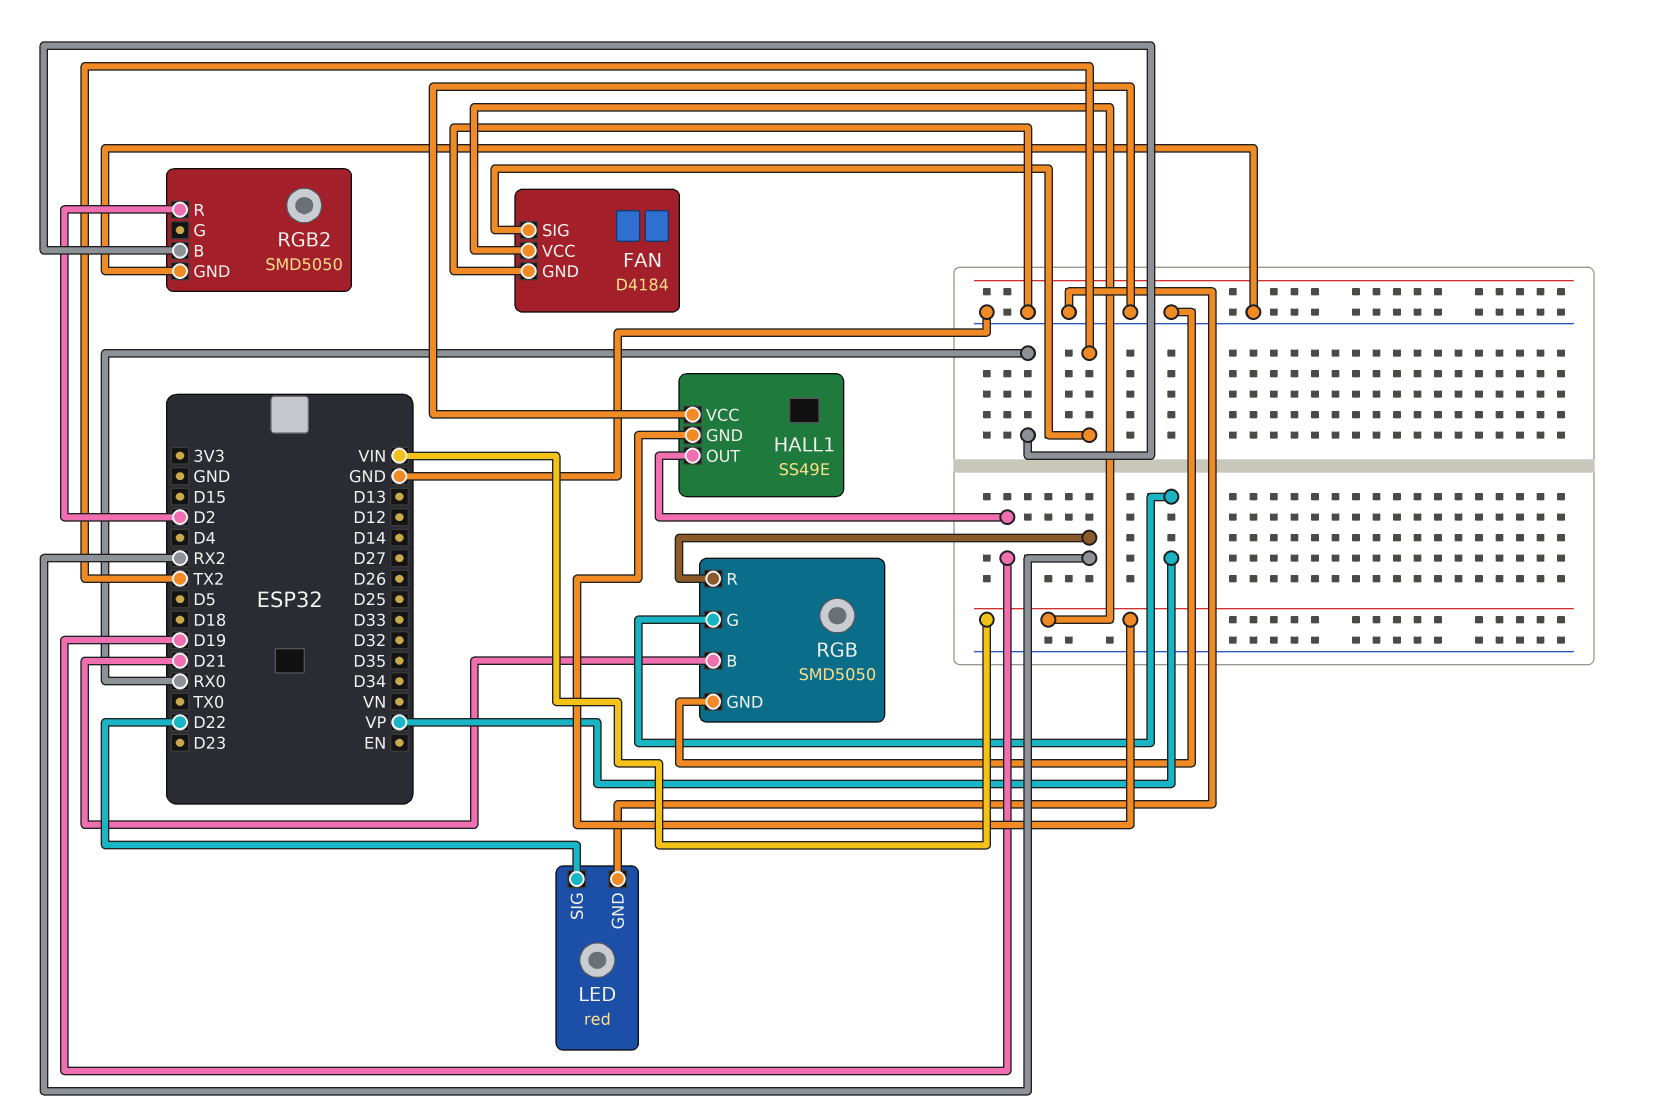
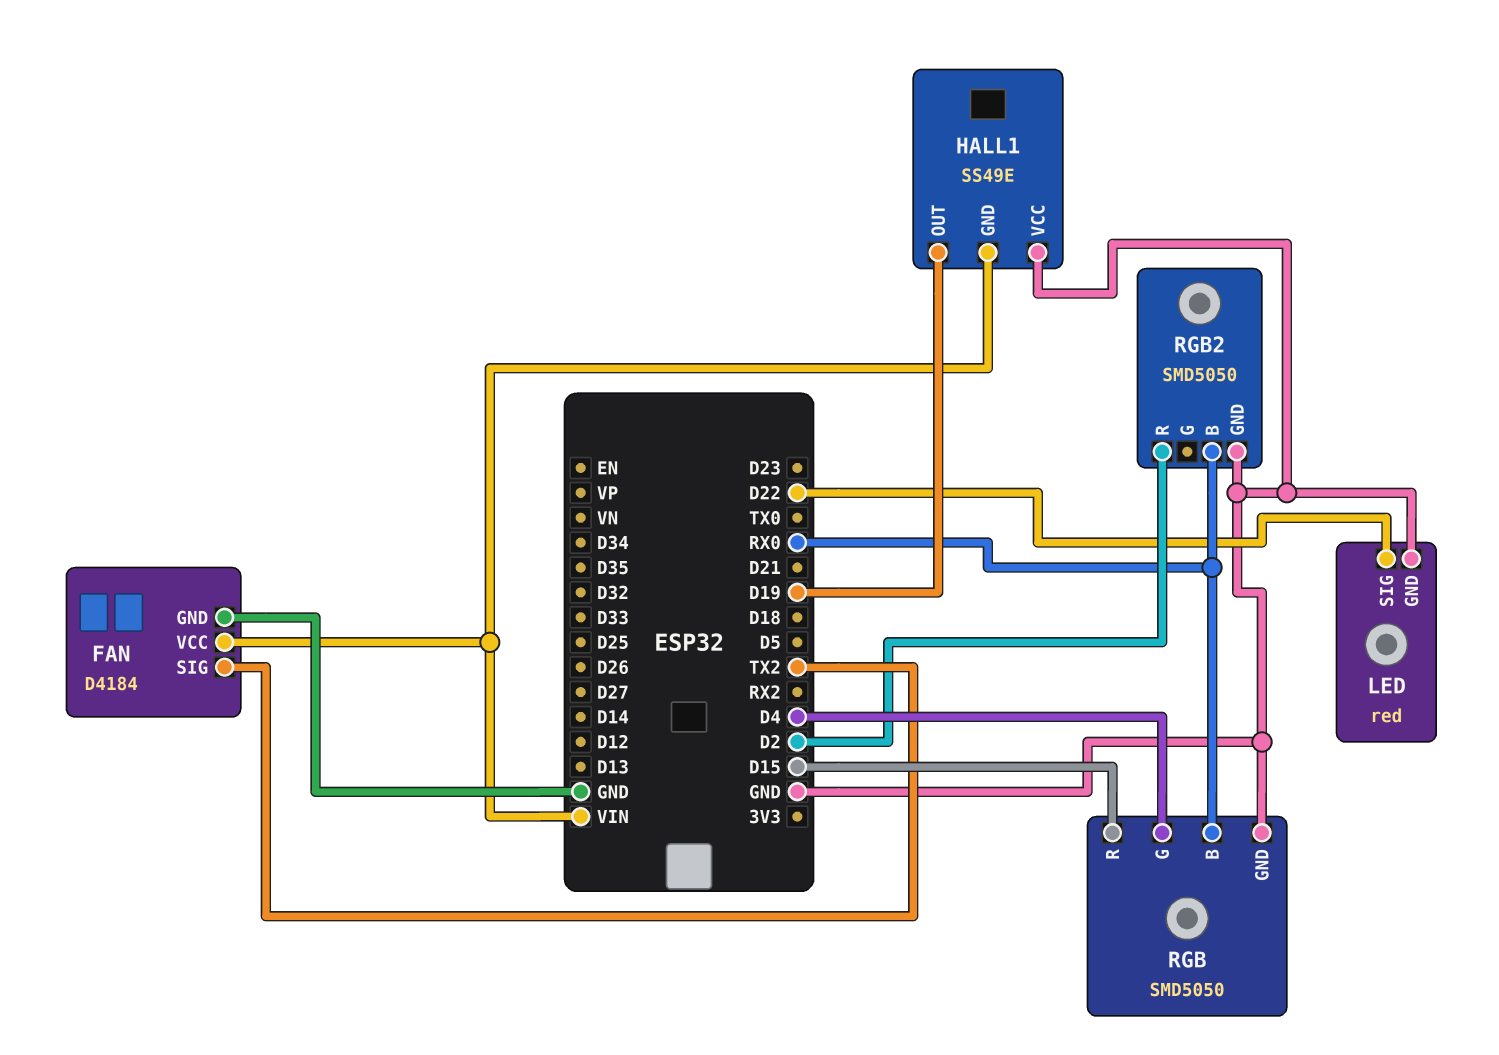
RGB pin B: D21 -> RX0
RGB pin G: VP -> D4
RGB pin R: RX2 -> D15

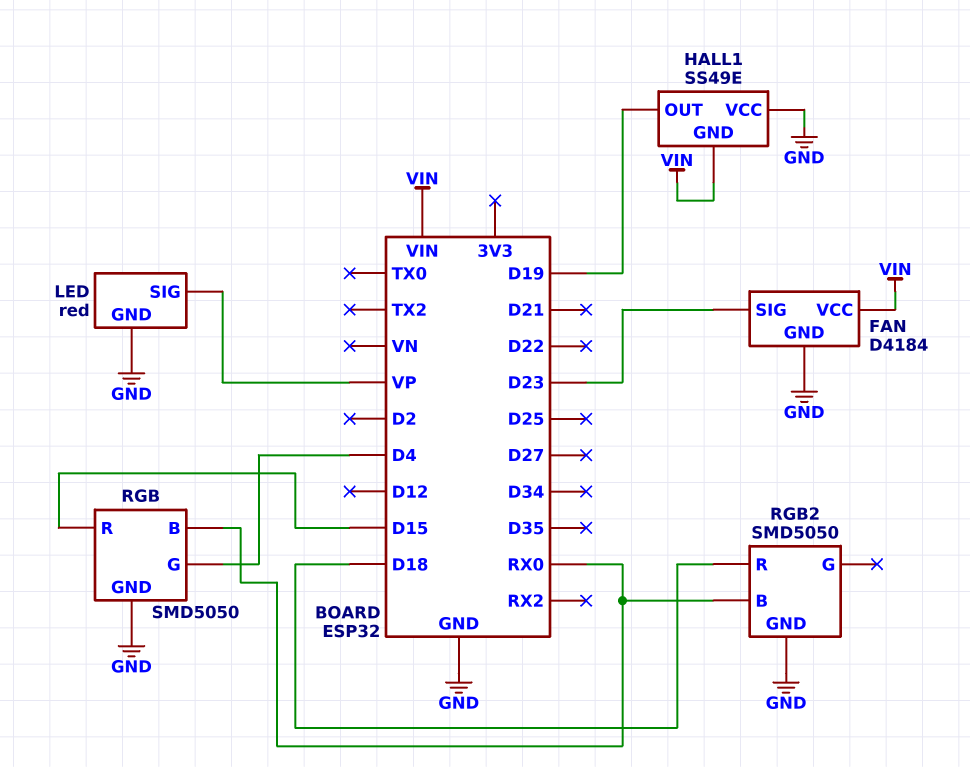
FAN pin SIG: TX2 -> D23
LED pin SIG: D22 -> VP
RGB2 pin R: D2 -> D18

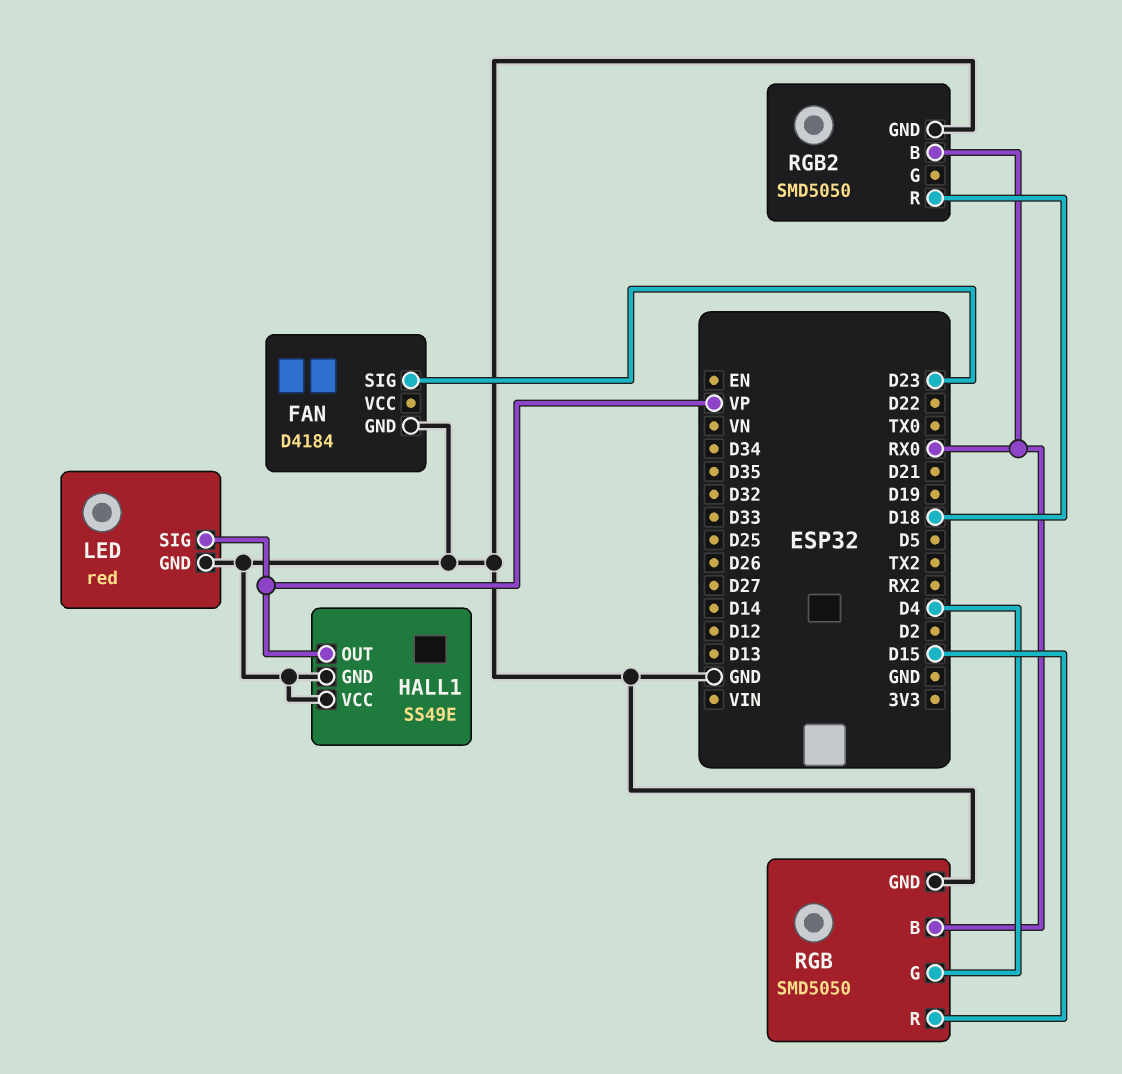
FAN pin VCC: VIN -> none
HALL1 pin GND: VIN -> GND
HALL1 pin OUT: D19 -> VP

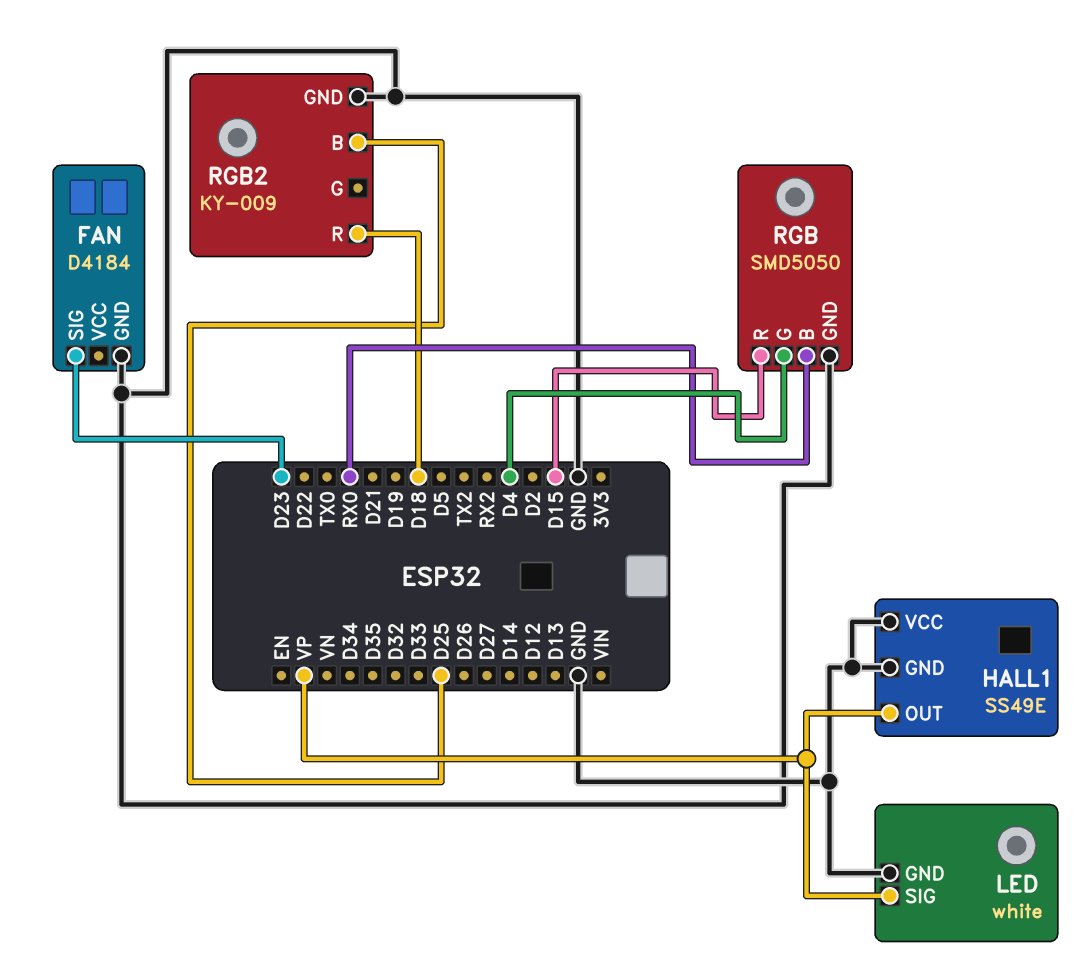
LED: red -> white
RGB2: SMD5050 -> KY-009
RGB2 pin B: RX0 -> D25

